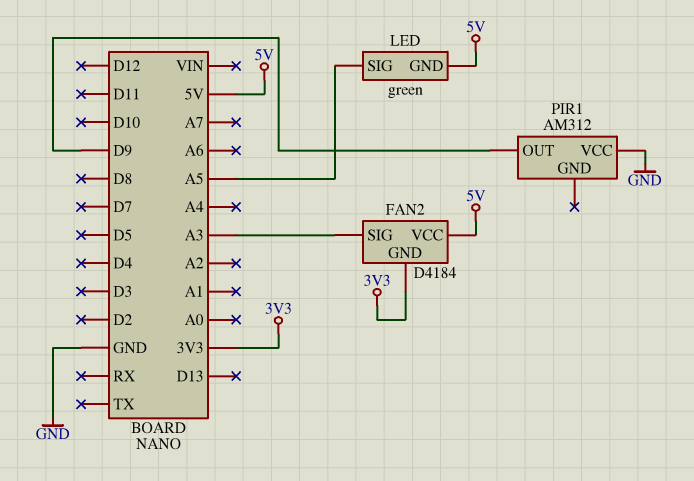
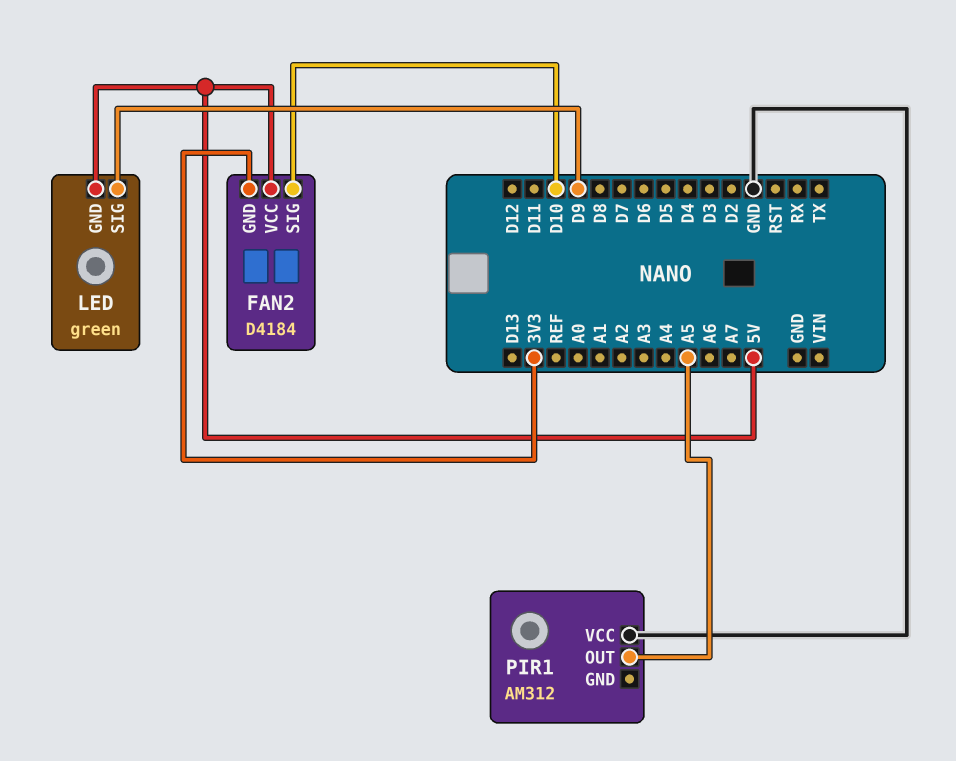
FAN2 pin SIG: A3 -> D10
LED pin SIG: A5 -> D9
PIR1 pin OUT: D9 -> A5

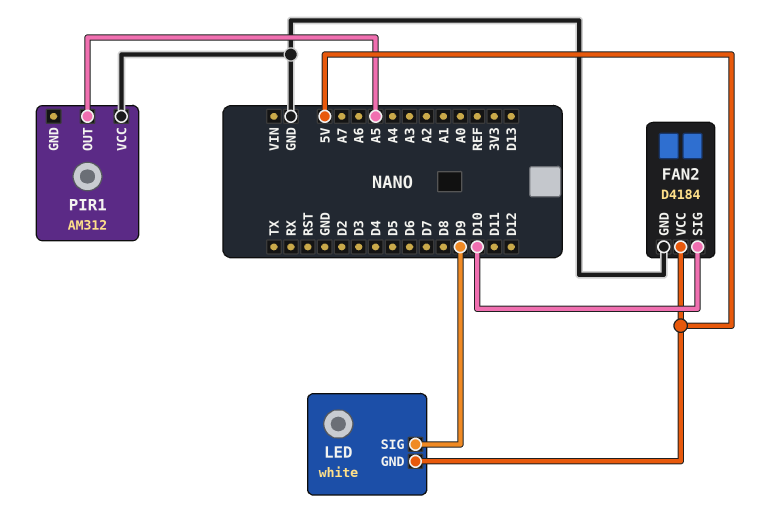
FAN2 pin GND: 3V3 -> GND
LED: green -> white

